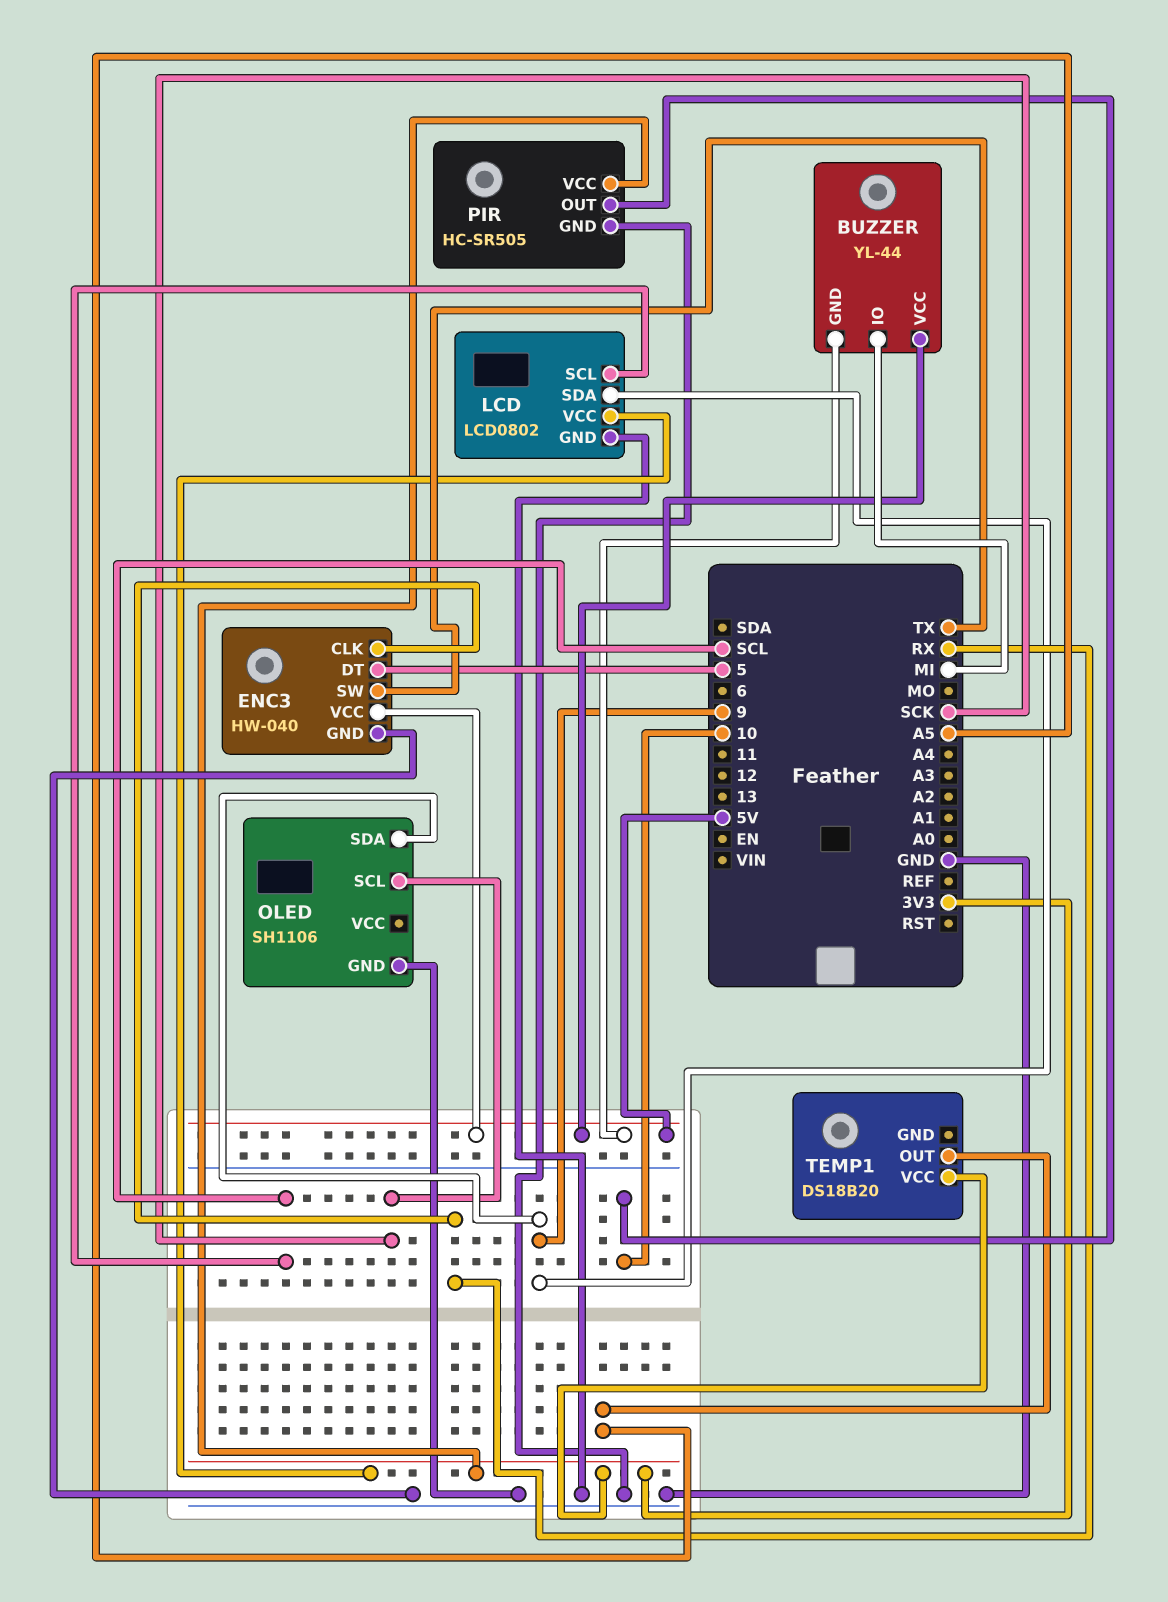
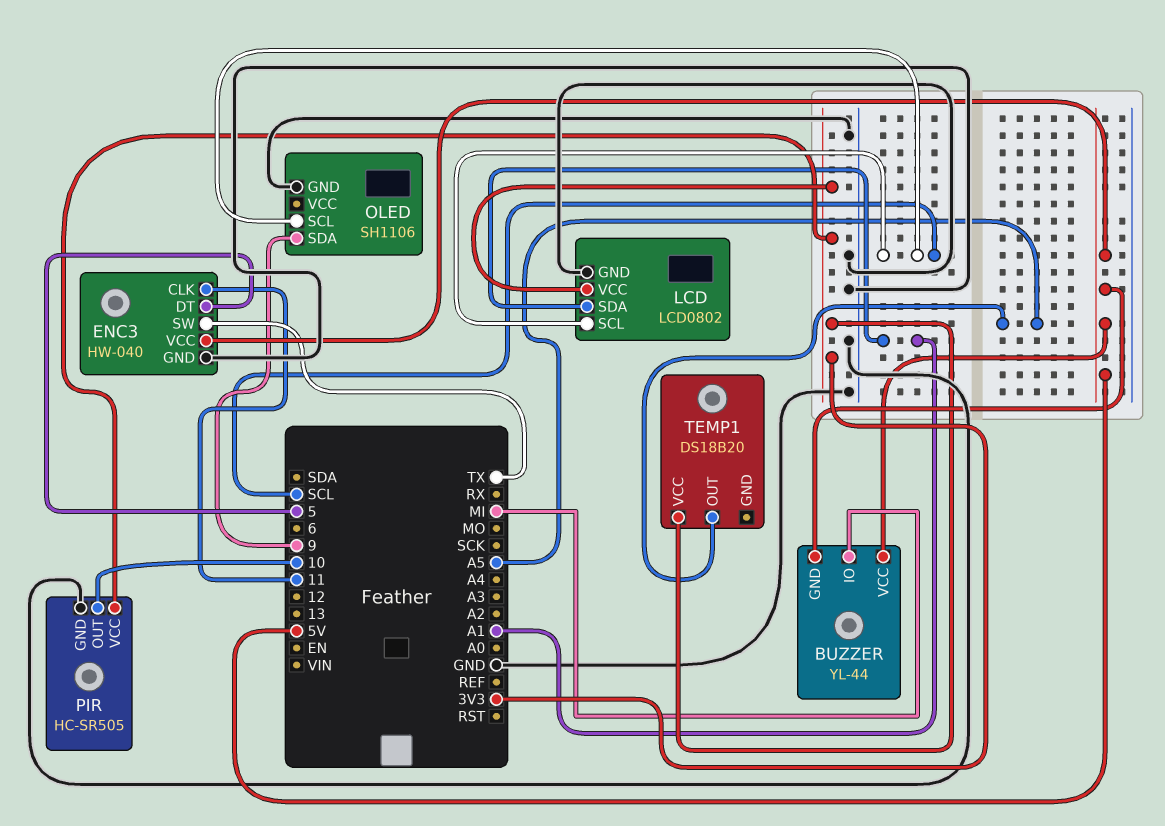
ENC3 pin CLK: RX -> 11
LCD pin SDA: 9 -> A1
OLED pin SCL: SCK -> SCL

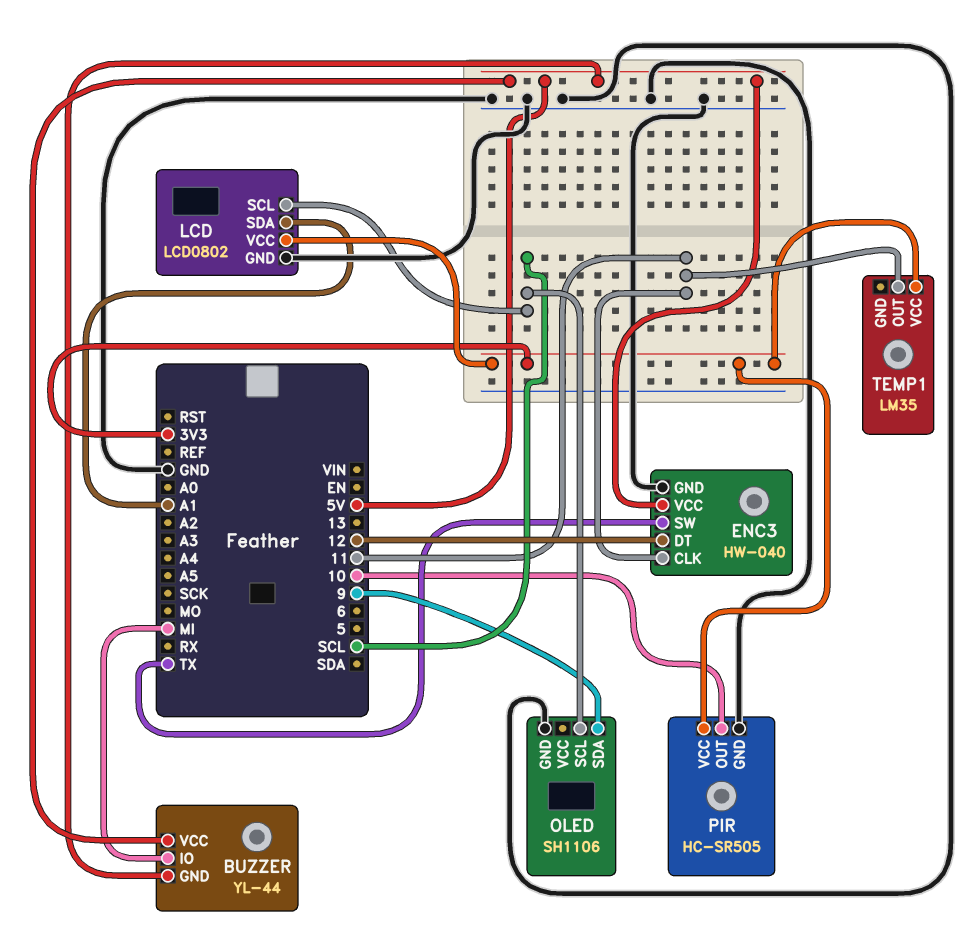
ENC3 pin DT: 5 -> 12
TEMP1: DS18B20 -> LM35
TEMP1 pin OUT: A5 -> 11

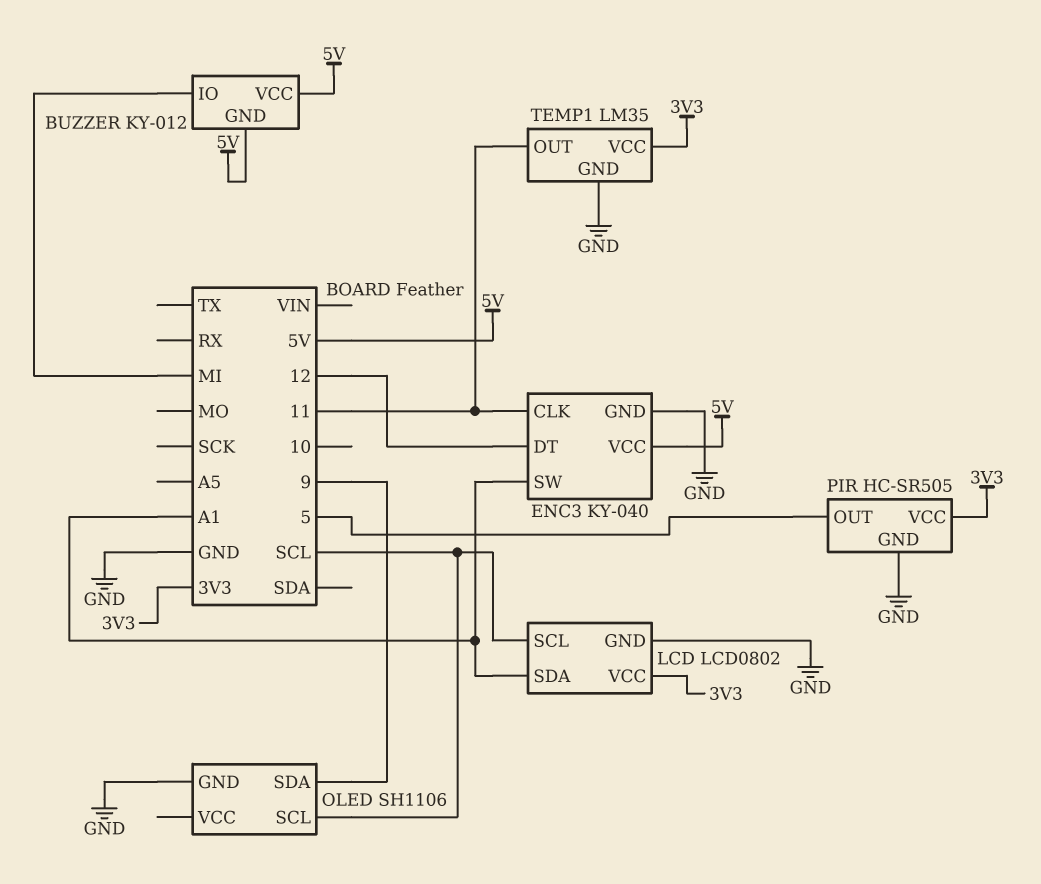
BUZZER: YL-44 -> KY-012
ENC3: HW-040 -> KY-040
ENC3 pin SW: TX -> A1
PIR pin OUT: 10 -> 5
TEMP1 pin GND: none -> GND

